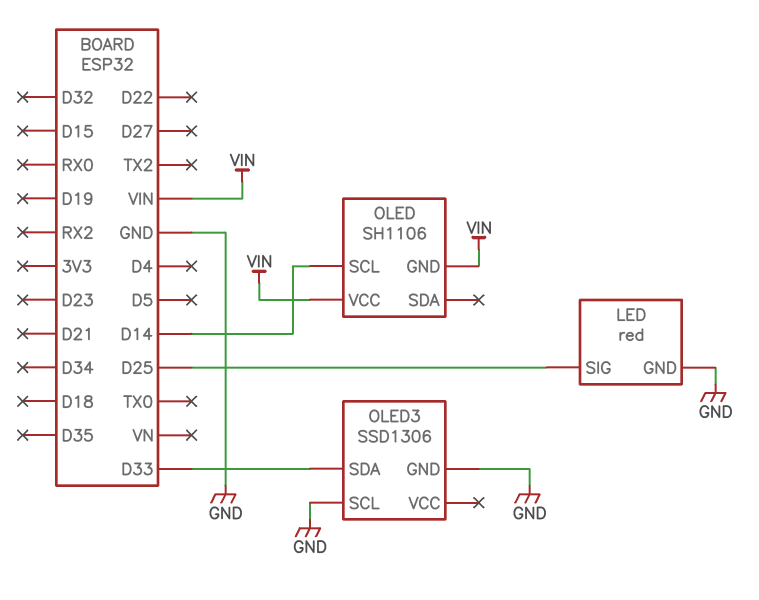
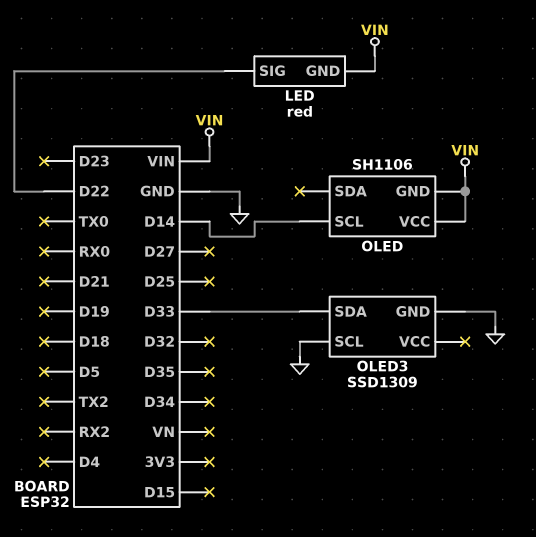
LED pin GND: GND -> VIN
LED pin SIG: D25 -> D22
OLED3: SSD1306 -> SSD1309

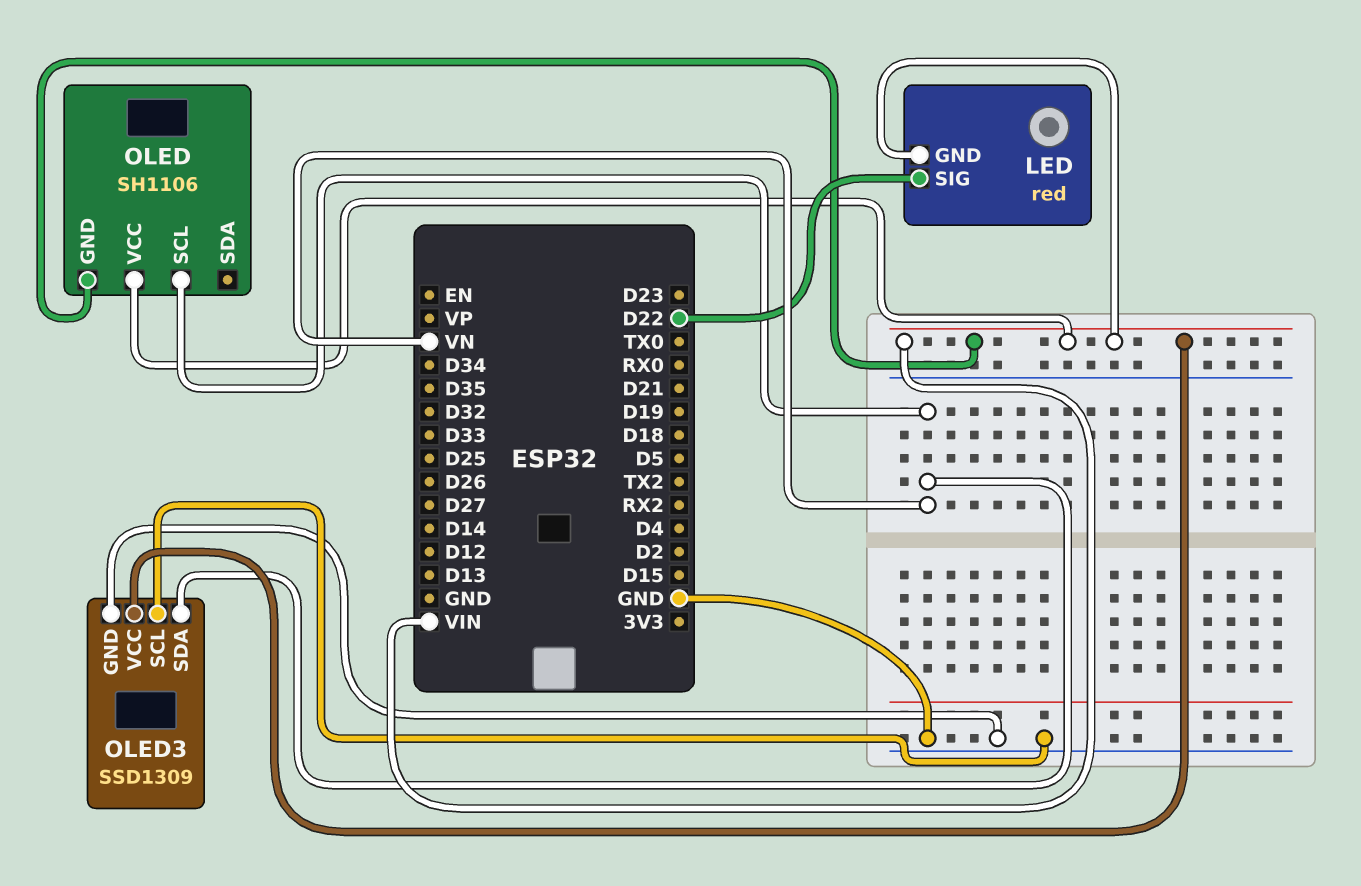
OLED pin SCL: D14 -> VN
OLED3 pin SDA: D33 -> VN
OLED3 pin VCC: none -> VIN

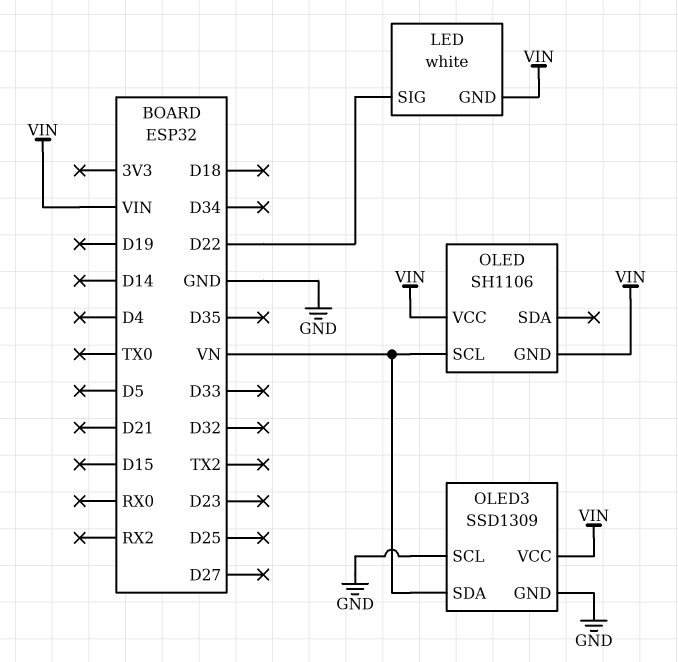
LED: red -> white

